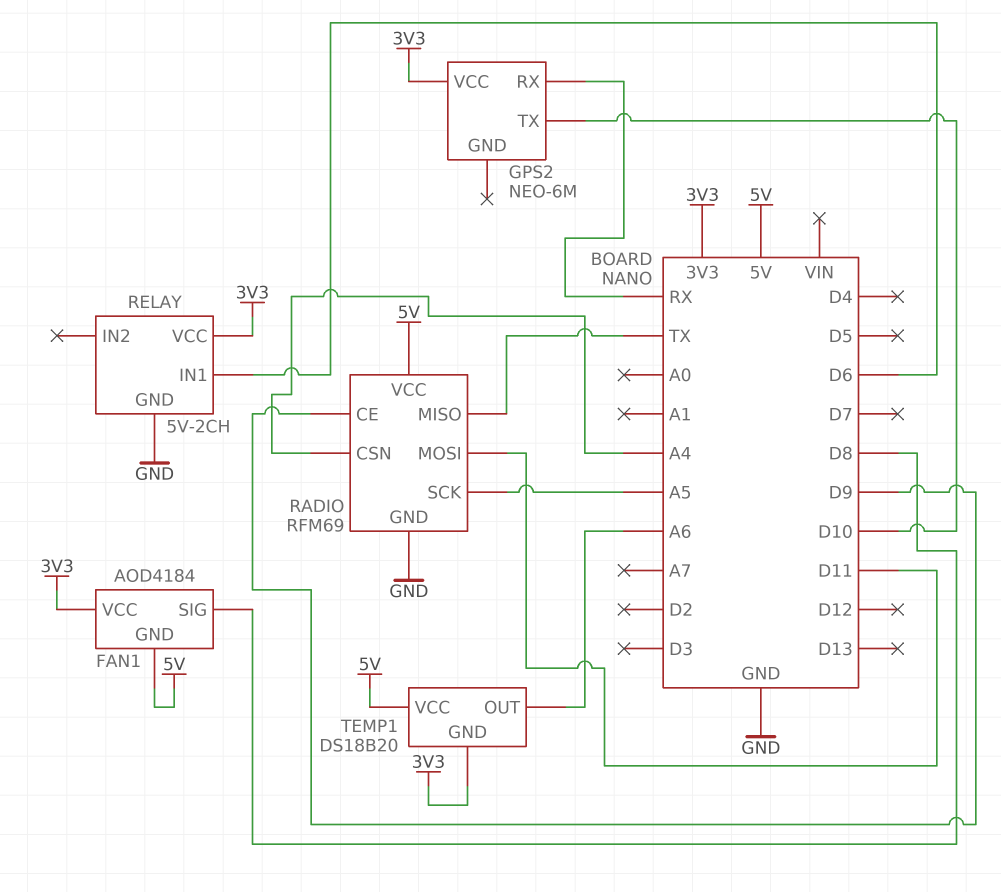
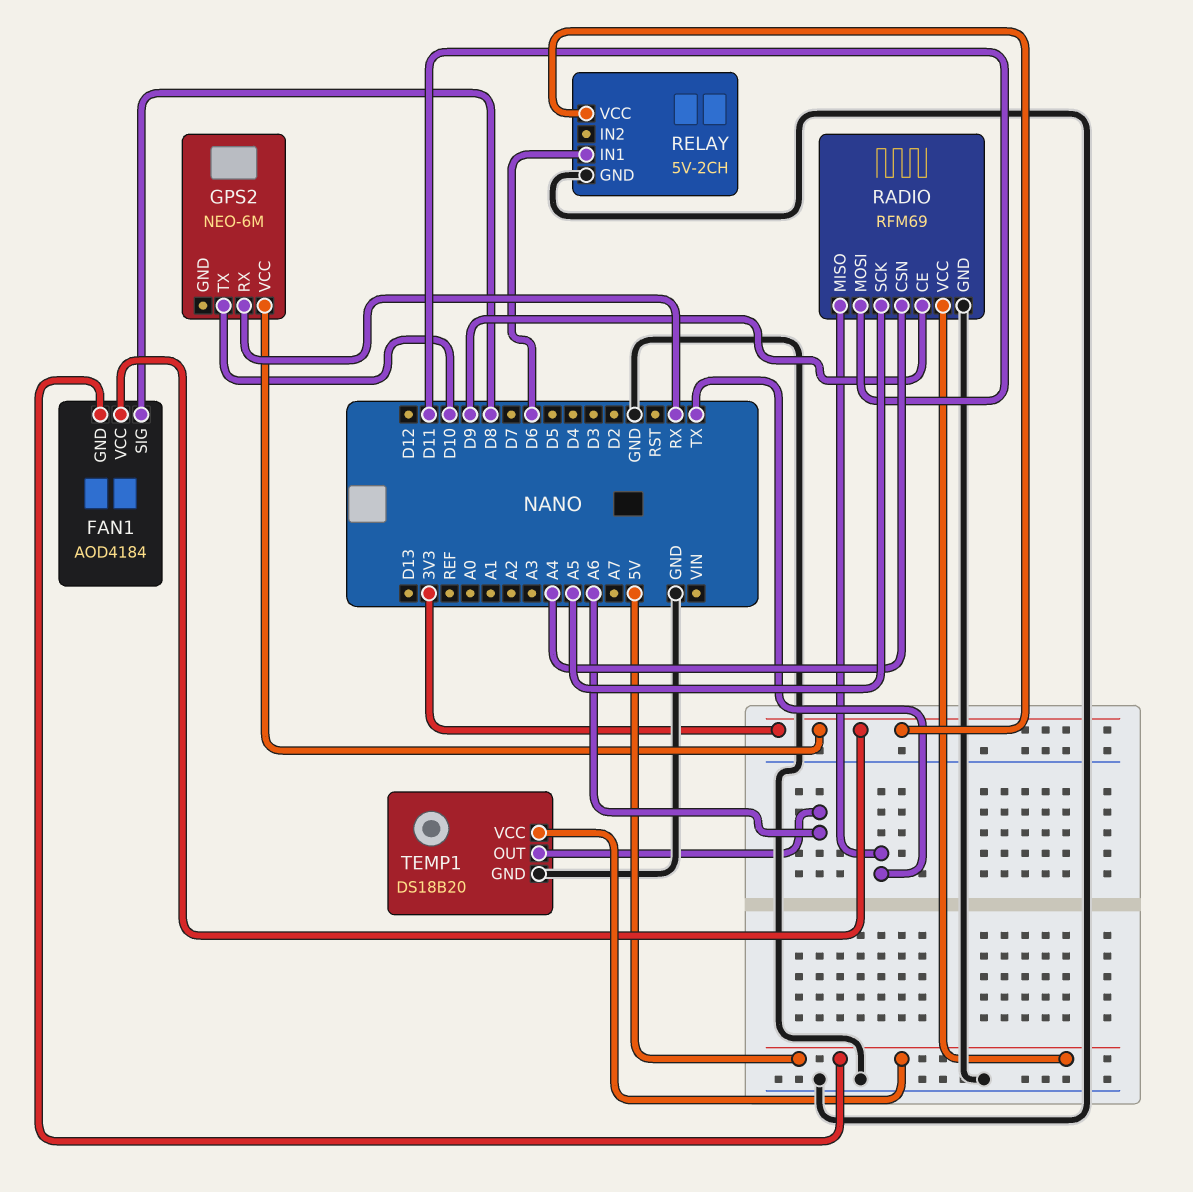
TEMP1 pin GND: 3V3 -> GND

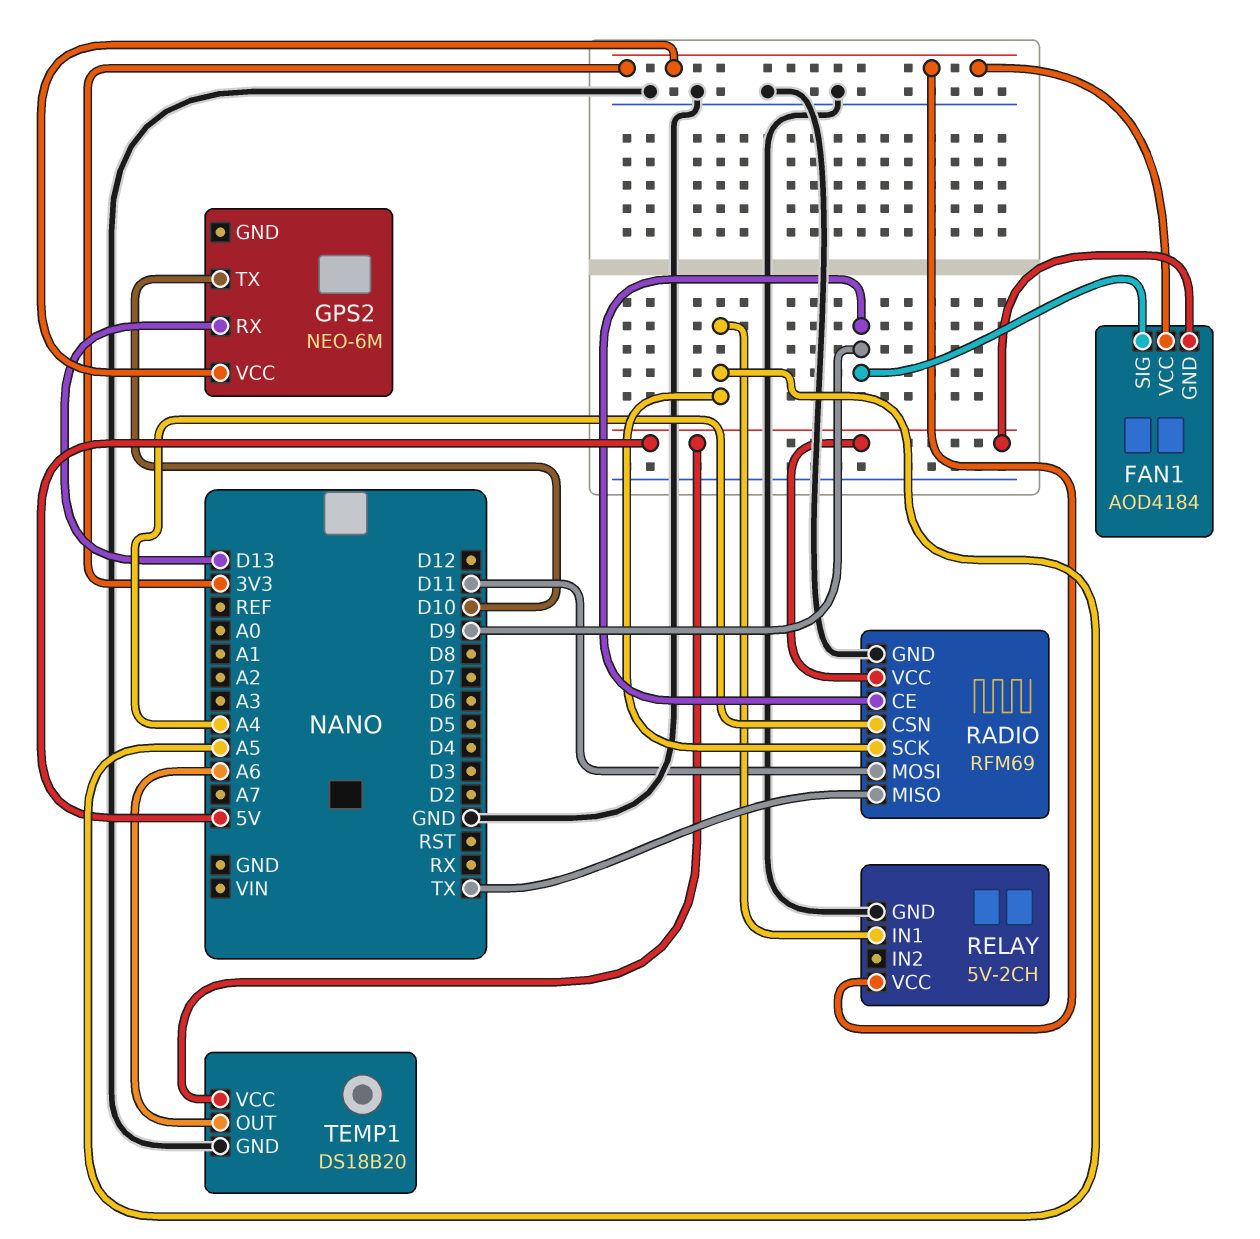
FAN1 pin SIG: D8 -> D9
GPS2 pin RX: RX -> D13
RELAY pin IN1: D6 -> A5

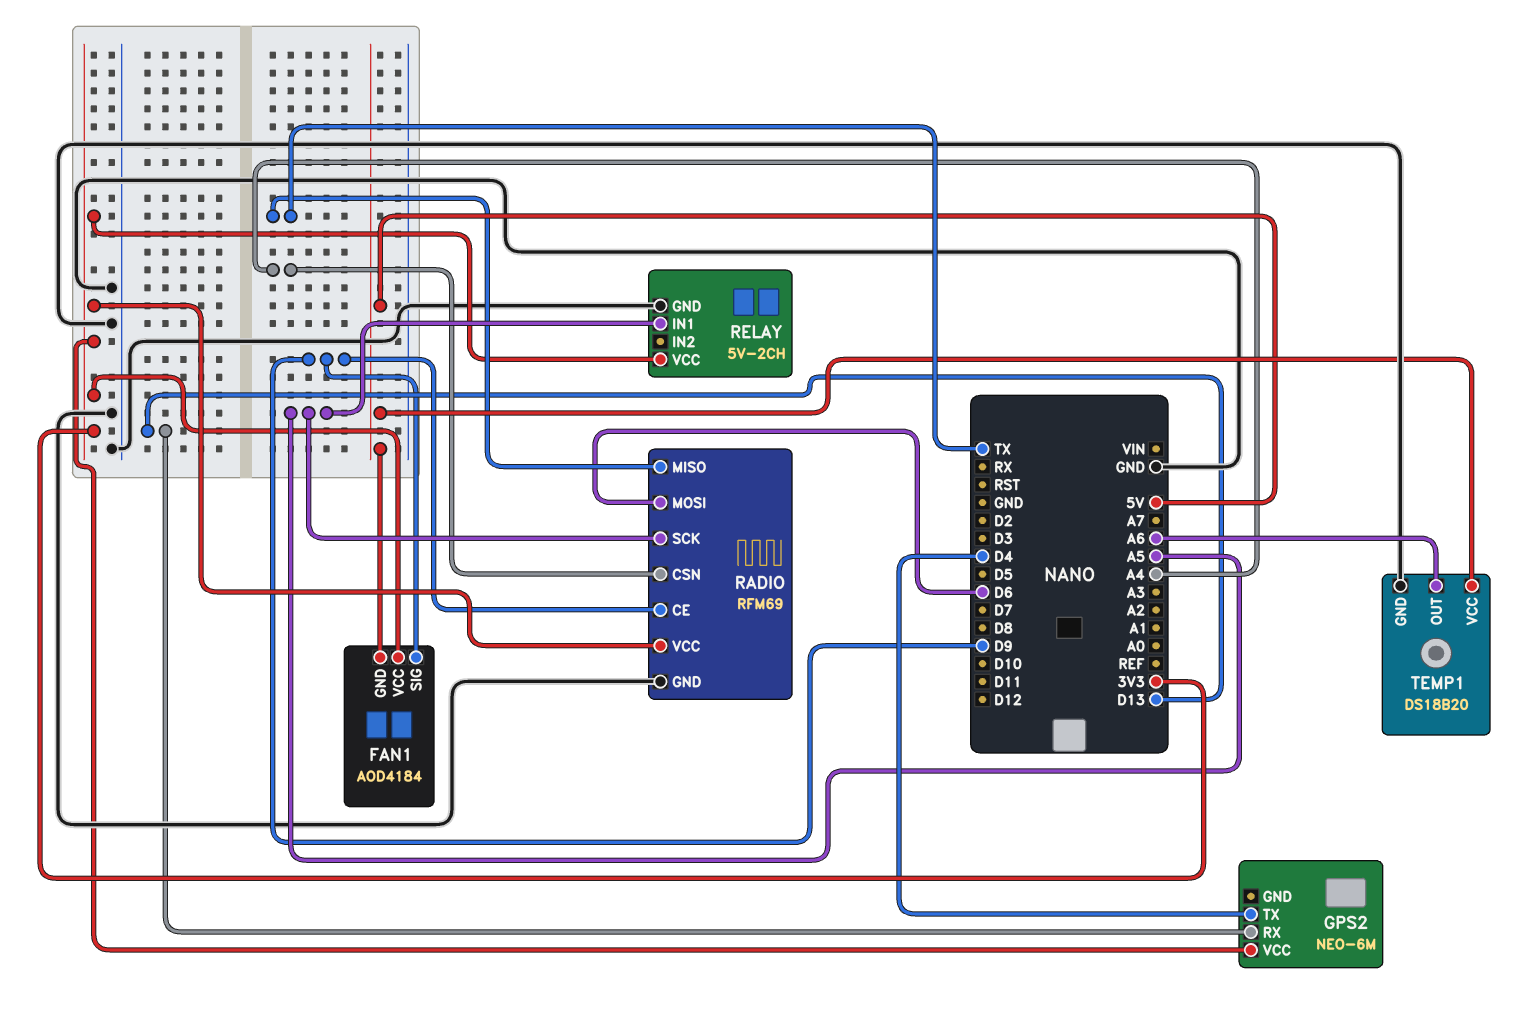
GPS2 pin TX: D10 -> D4
RADIO pin MOSI: D11 -> D6
RADIO pin VCC: 5V -> 3V3

